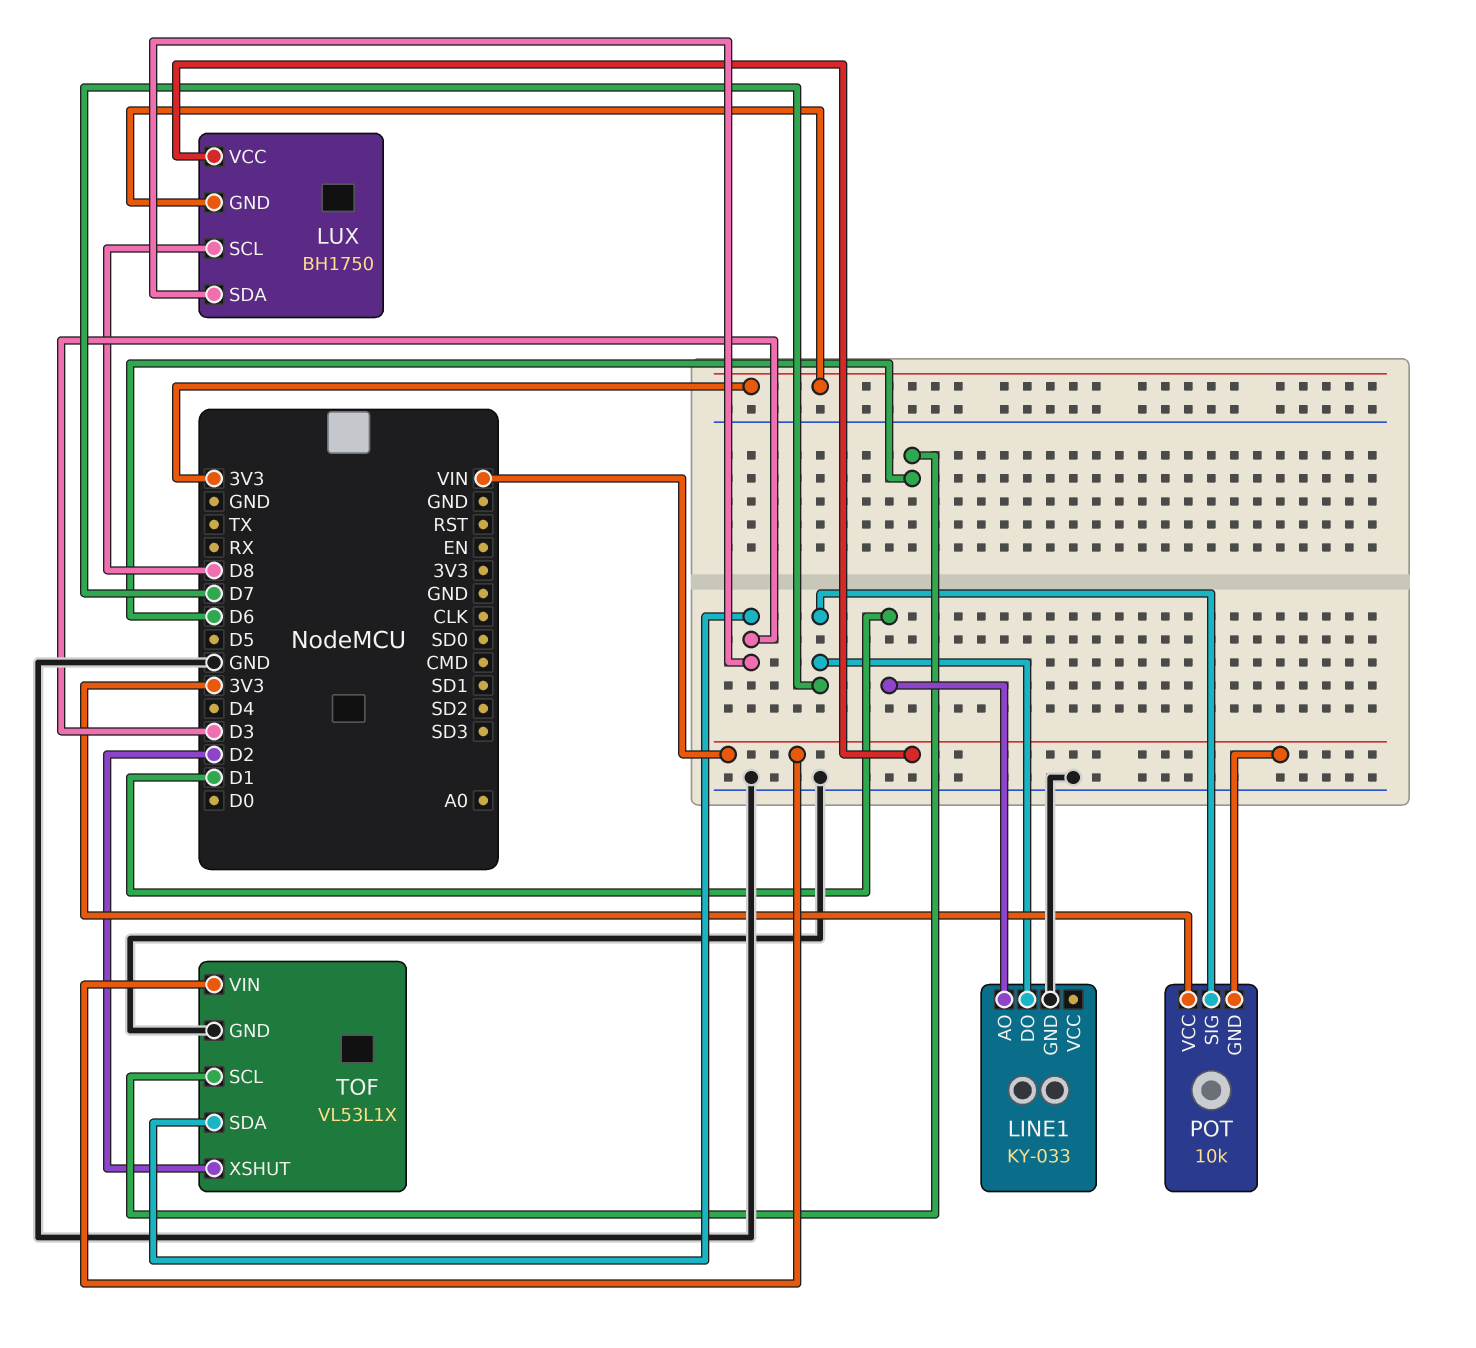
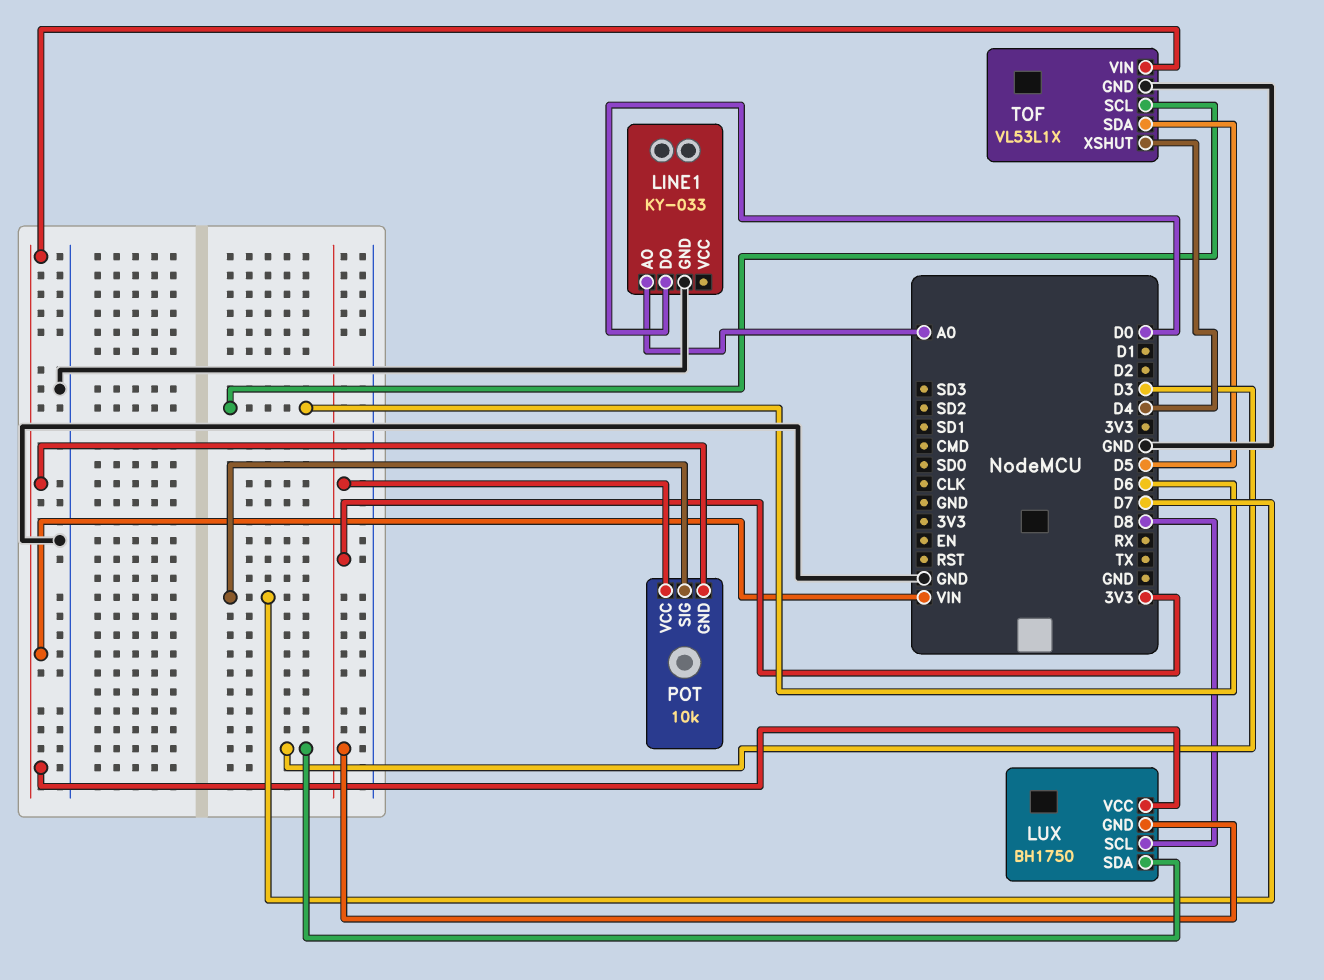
LINE1 pin AO: D1 -> A0
LINE1 pin DO: D7 -> D0
TOF pin SDA: D3 -> D5
TOF pin XSHUT: D2 -> D4

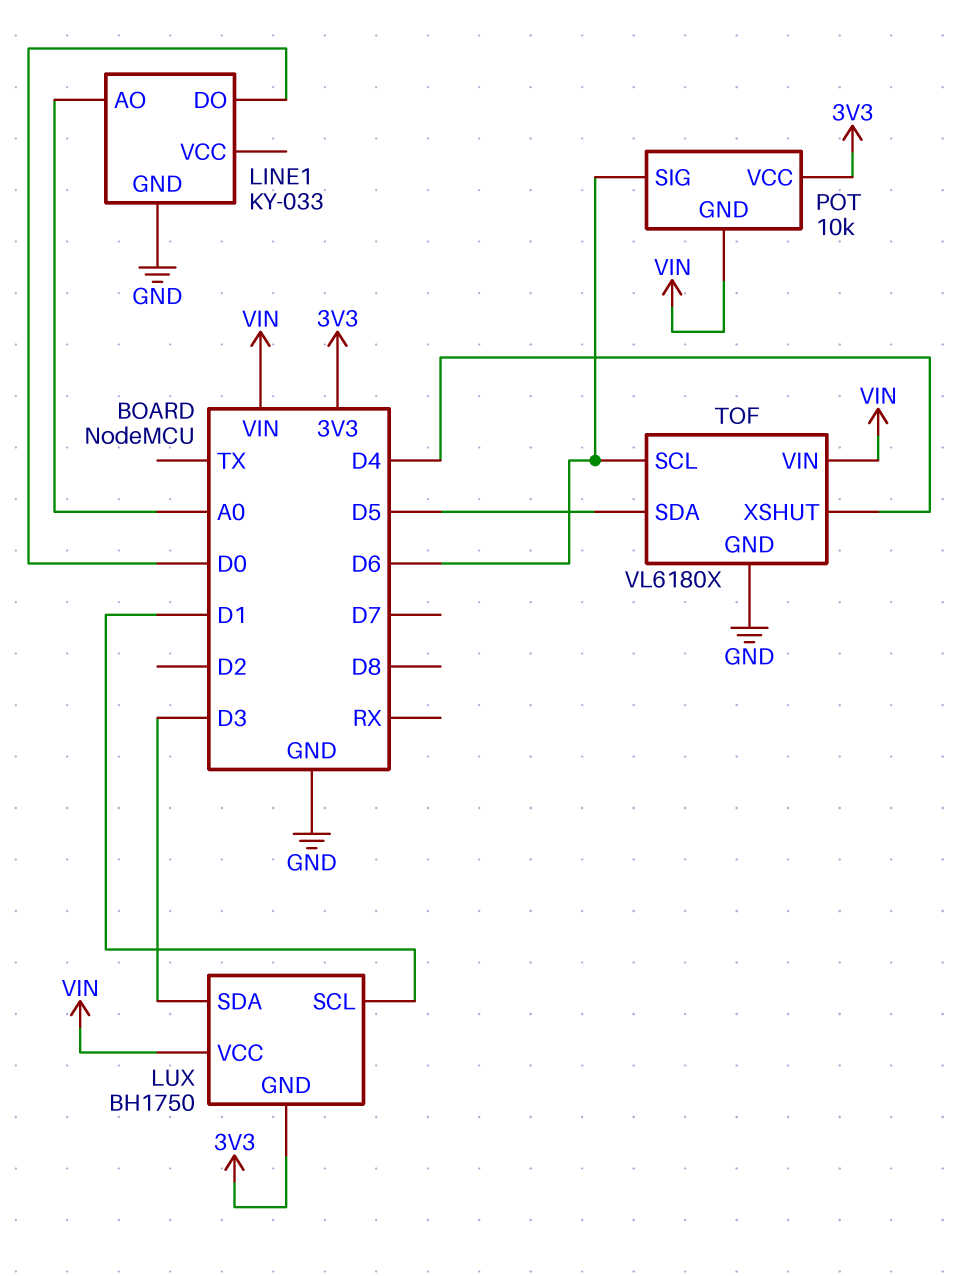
LUX pin SCL: D8 -> D1
POT pin SIG: D7 -> D6
TOF: VL53L1X -> VL6180X

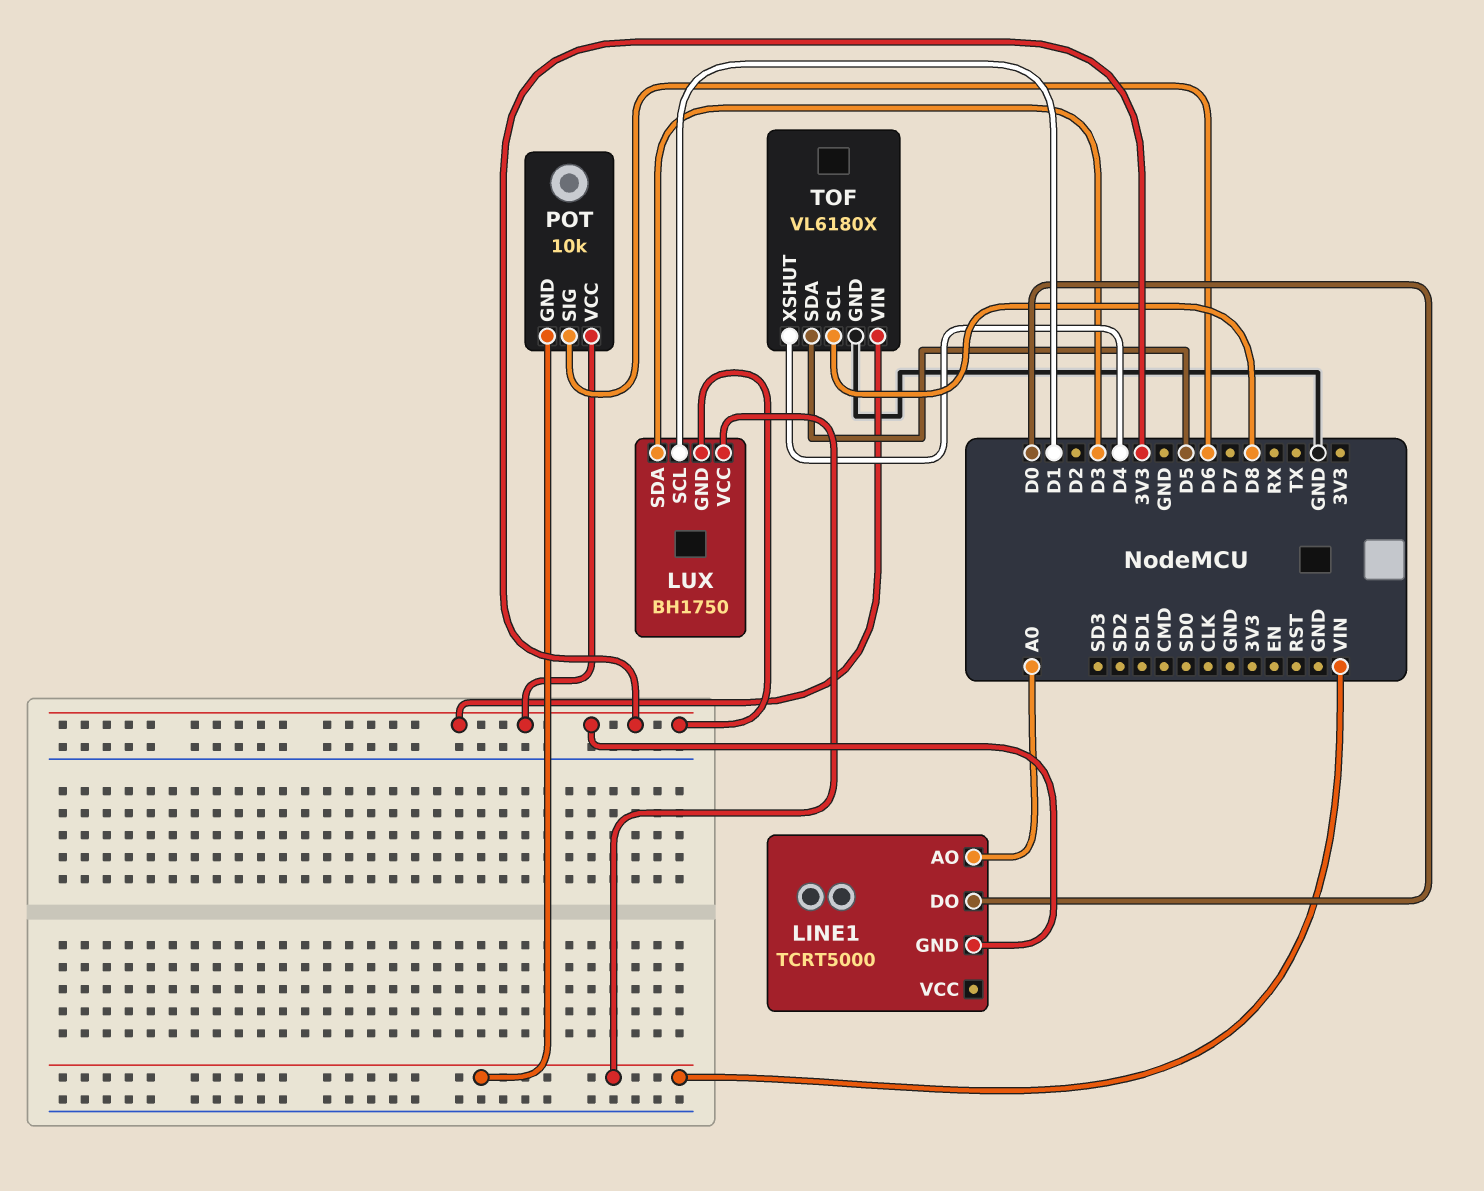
LINE1: KY-033 -> TCRT5000
LINE1 pin GND: GND -> 3V3
TOF pin SCL: D6 -> D8
TOF pin VIN: VIN -> 3V3

